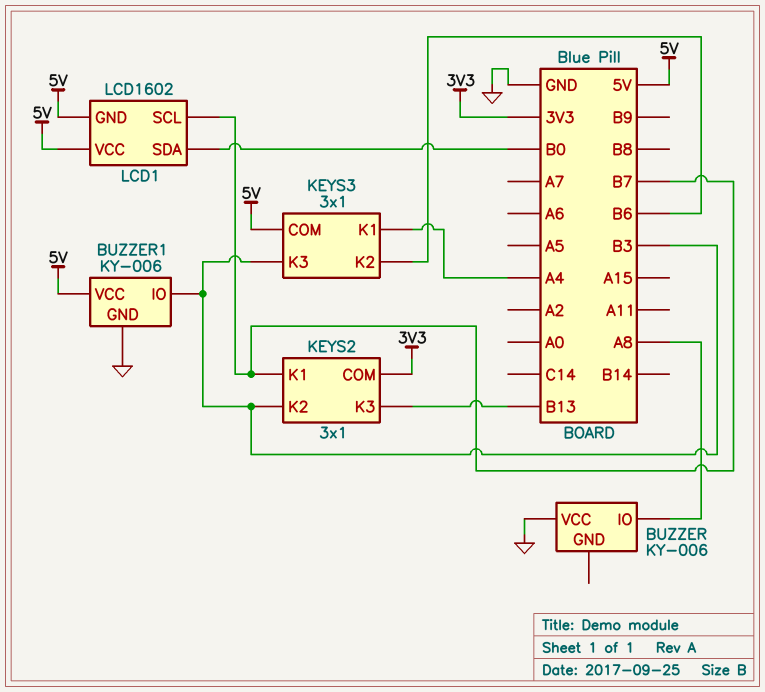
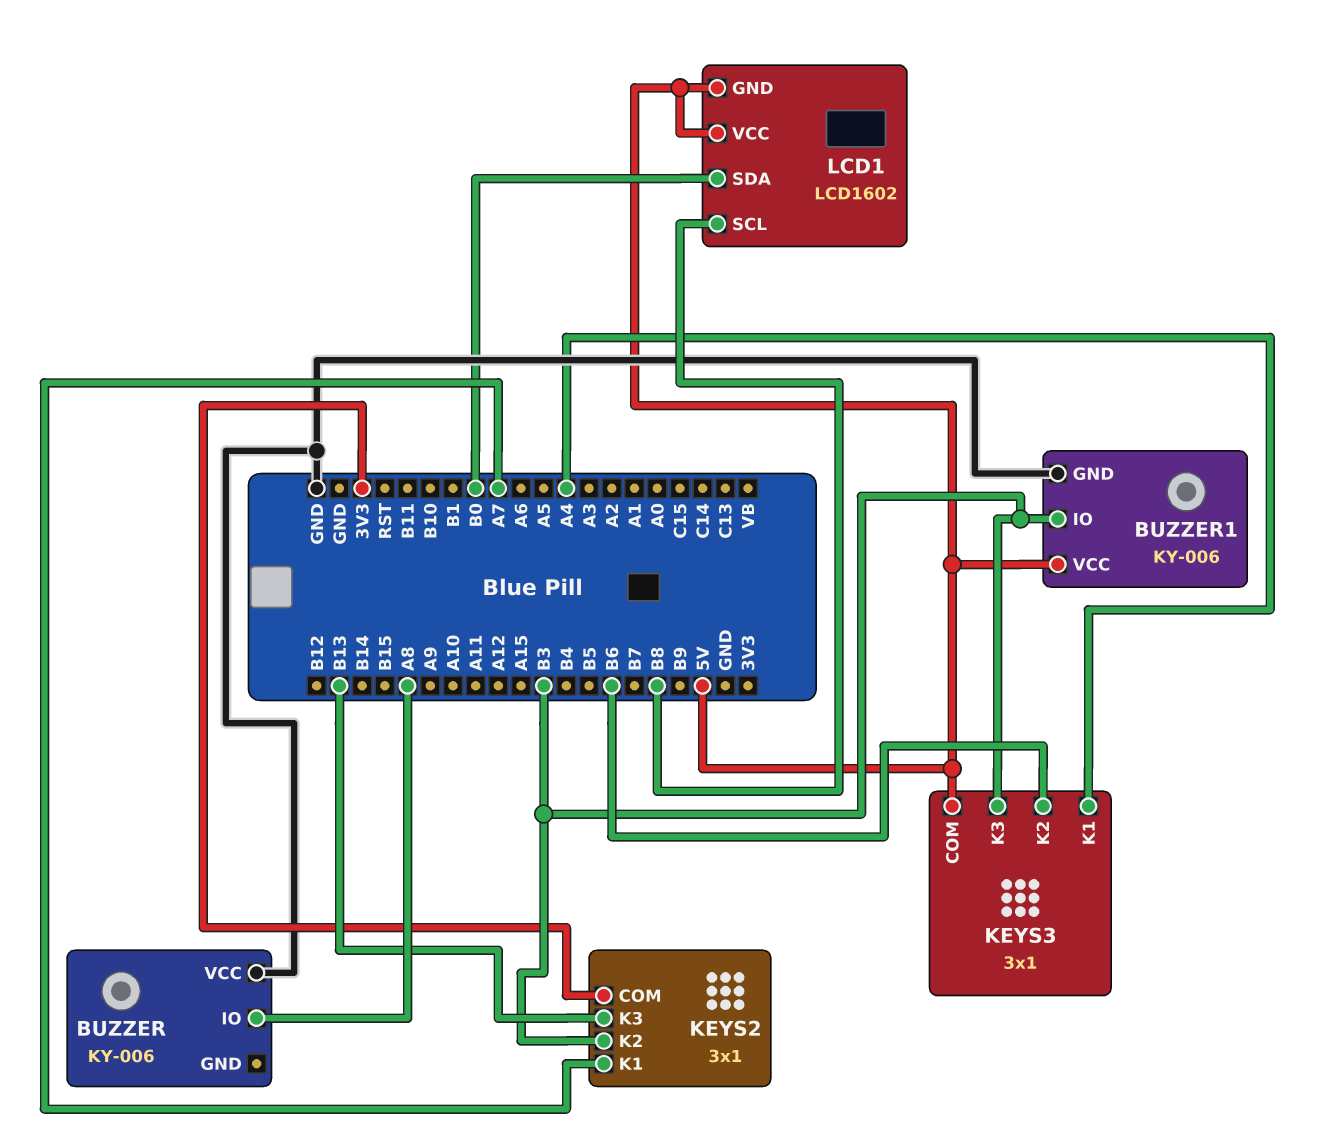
KEYS2 pin K1: B7 -> A7
LCD1 pin SCL: B7 -> B8

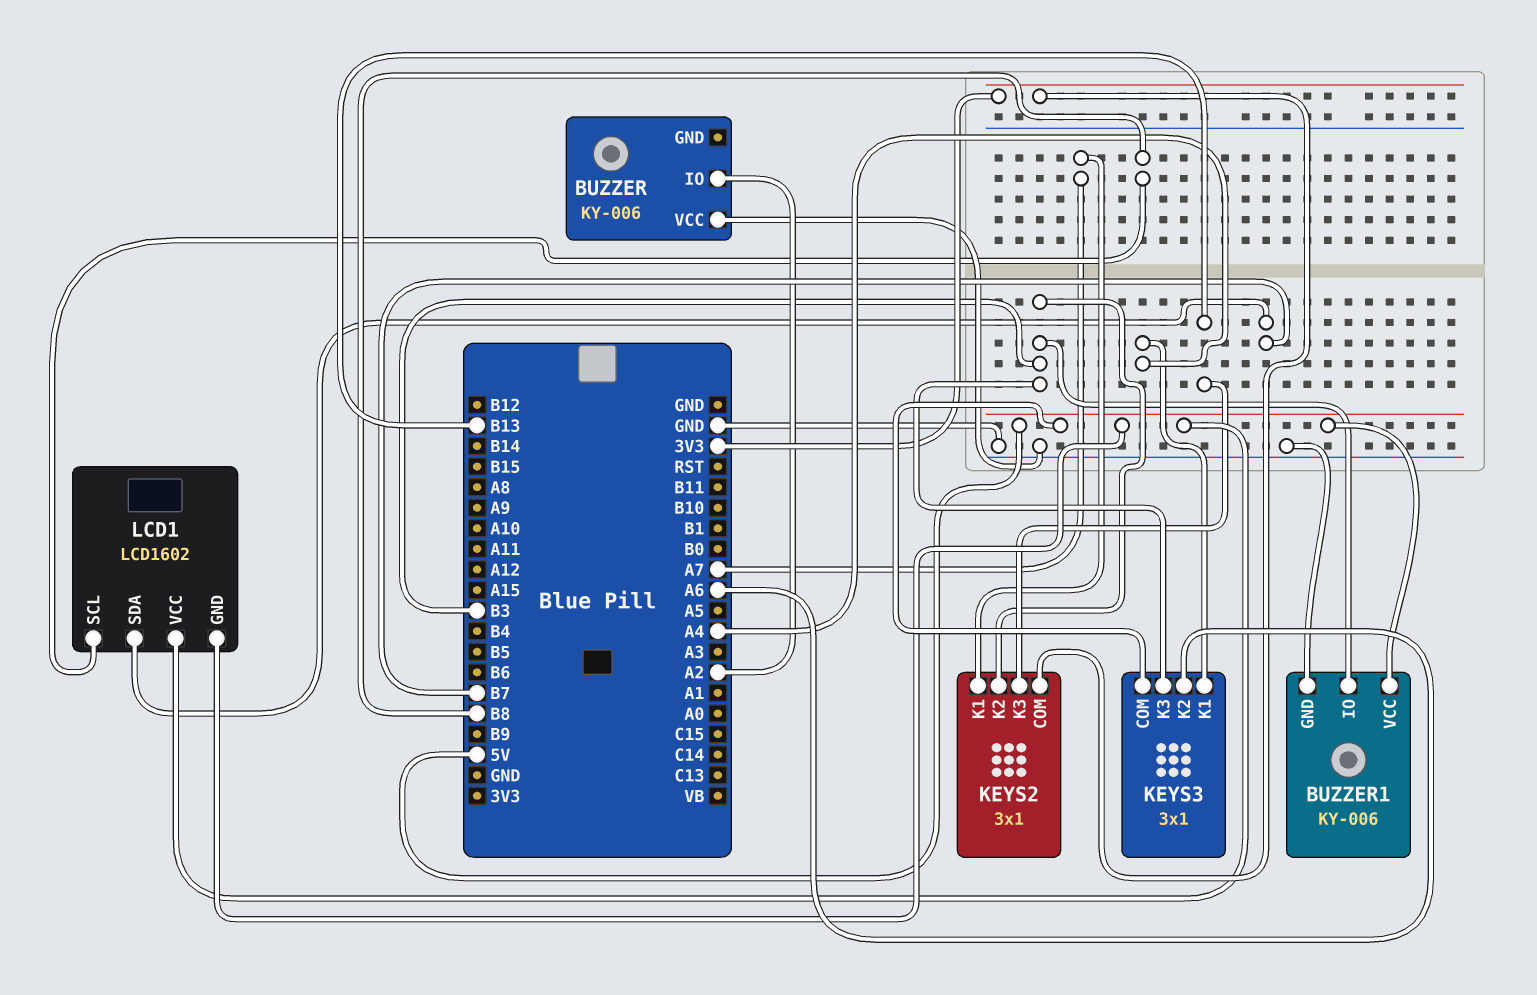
BUZZER pin IO: A8 -> A2
KEYS3 pin K2: B6 -> A6
LCD1 pin SDA: B0 -> B7

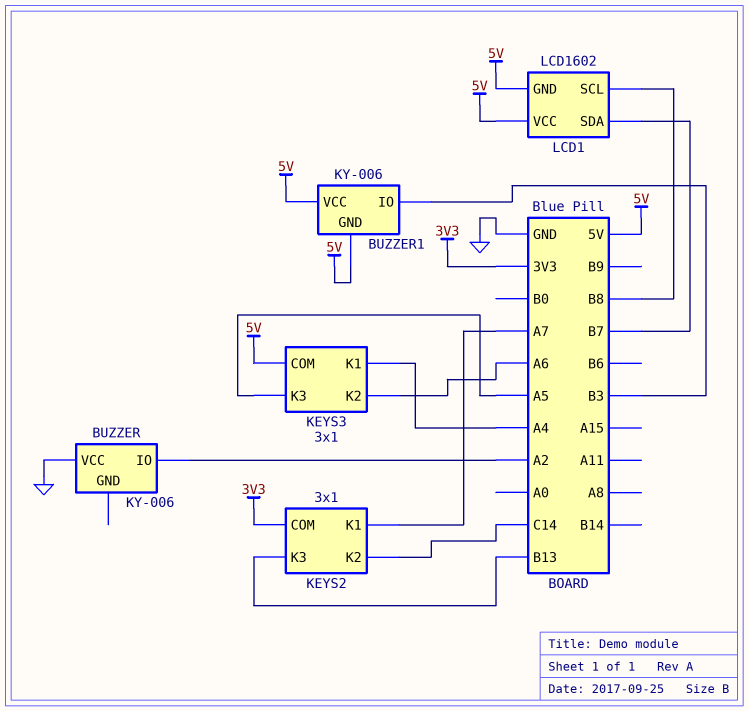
BUZZER1 pin GND: GND -> 5V
KEYS2 pin K2: B3 -> C14
KEYS3 pin K3: B3 -> A5

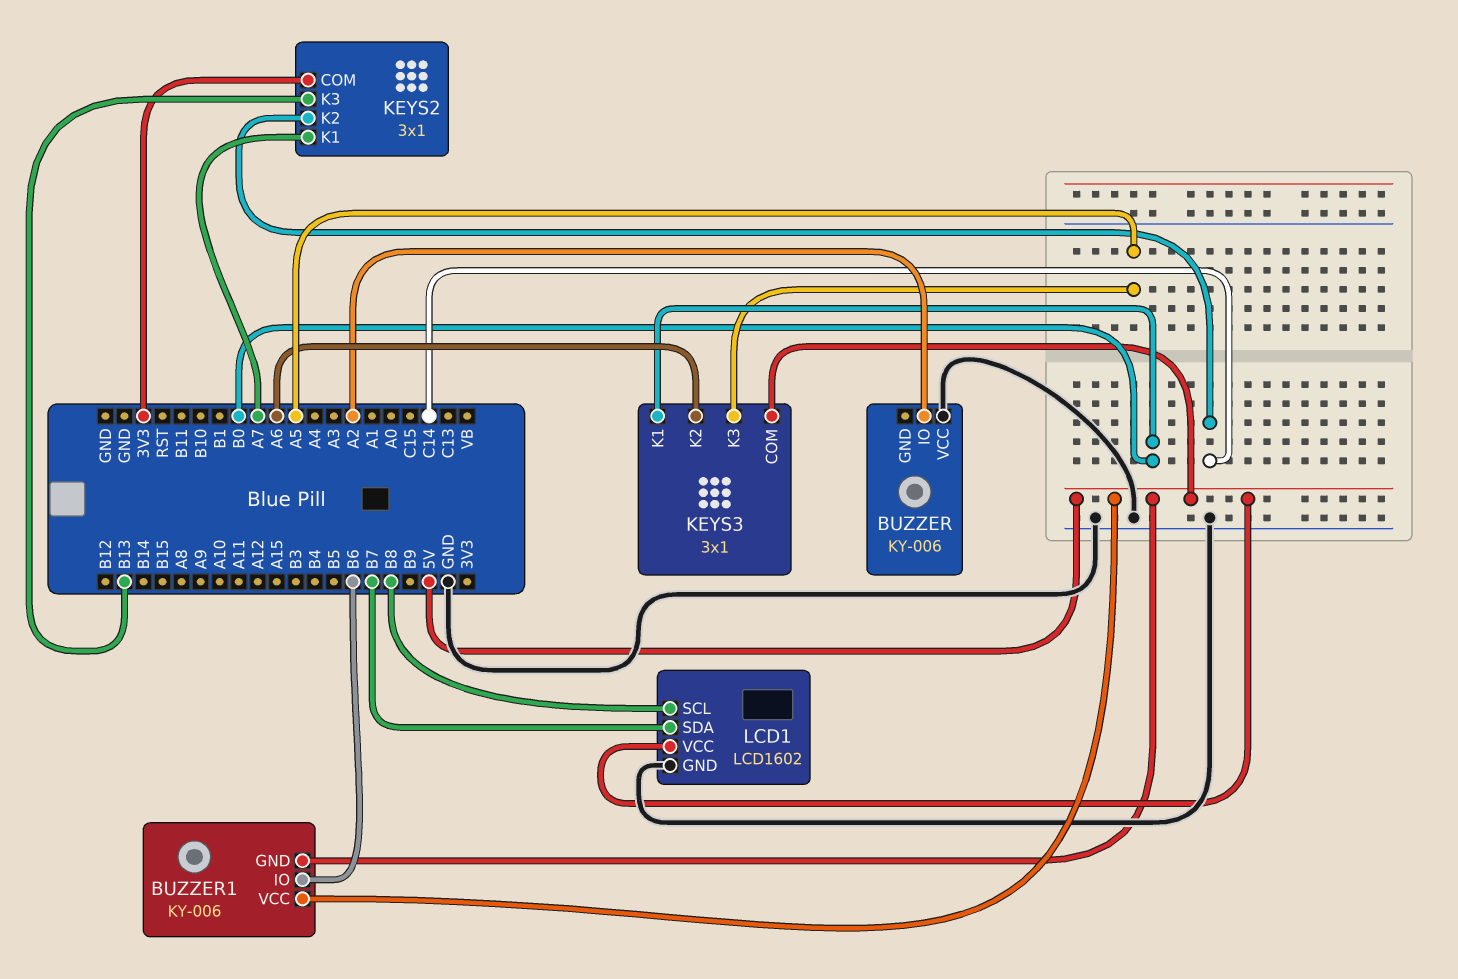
BUZZER1 pin IO: B3 -> B6
KEYS3 pin K1: A4 -> B0
LCD1 pin GND: 5V -> GND

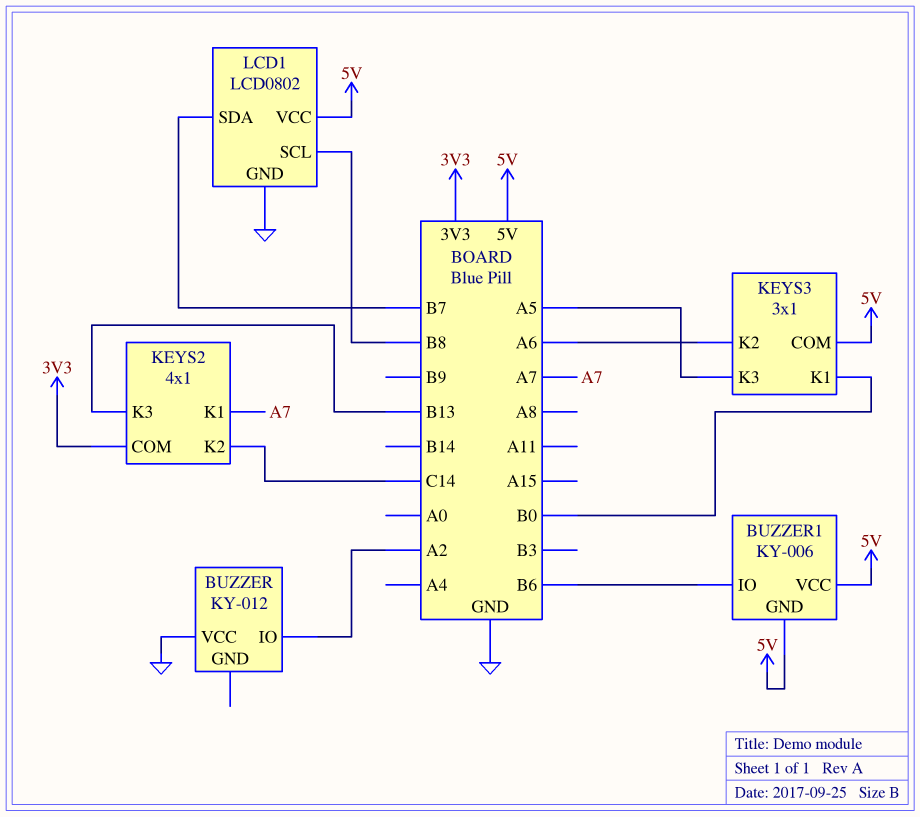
BUZZER: KY-006 -> KY-012
KEYS2: 3x1 -> 4x1
LCD1: LCD1602 -> LCD0802

